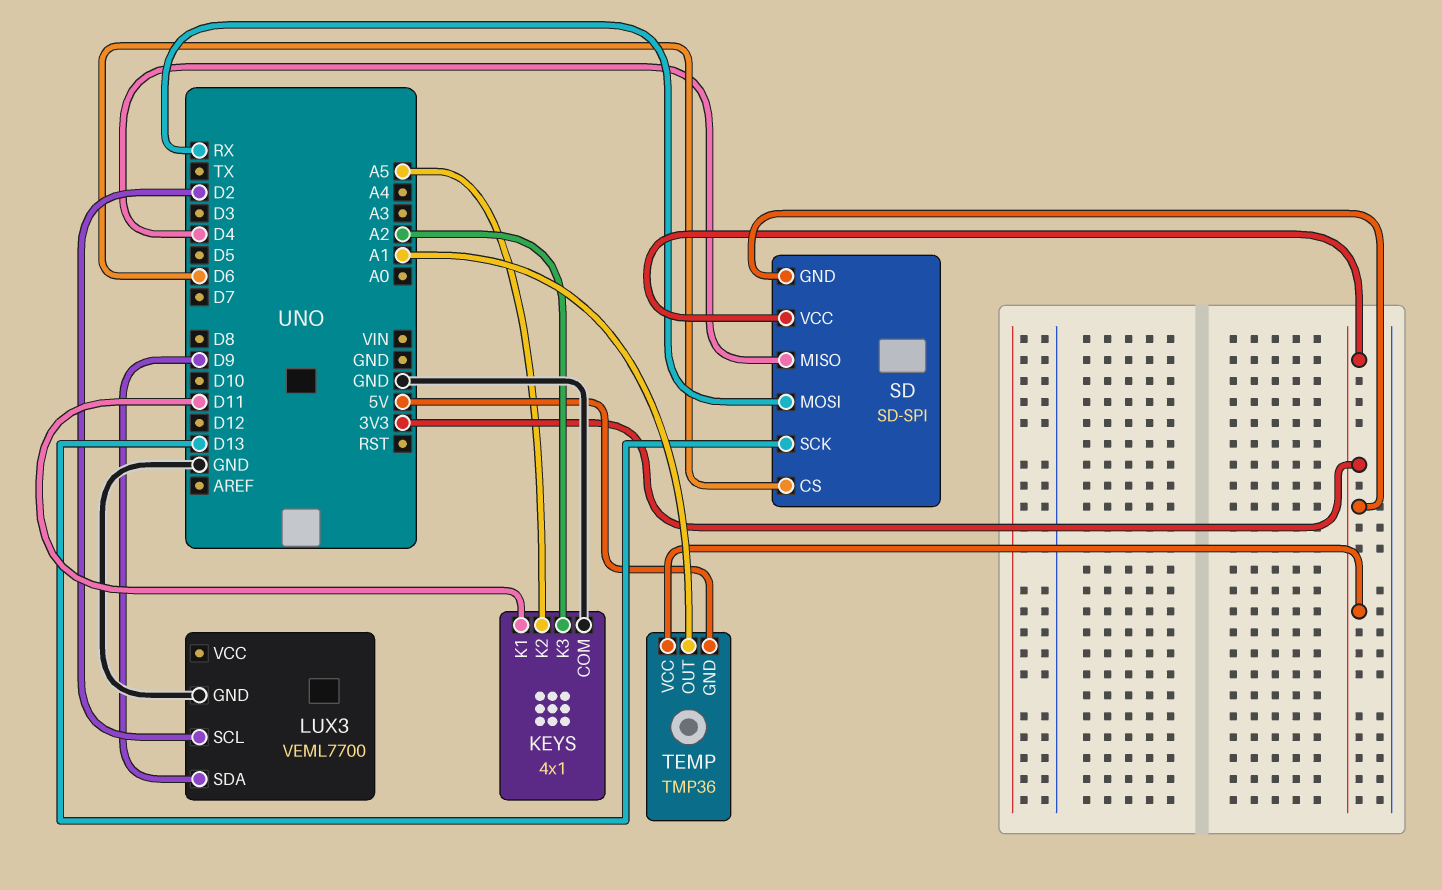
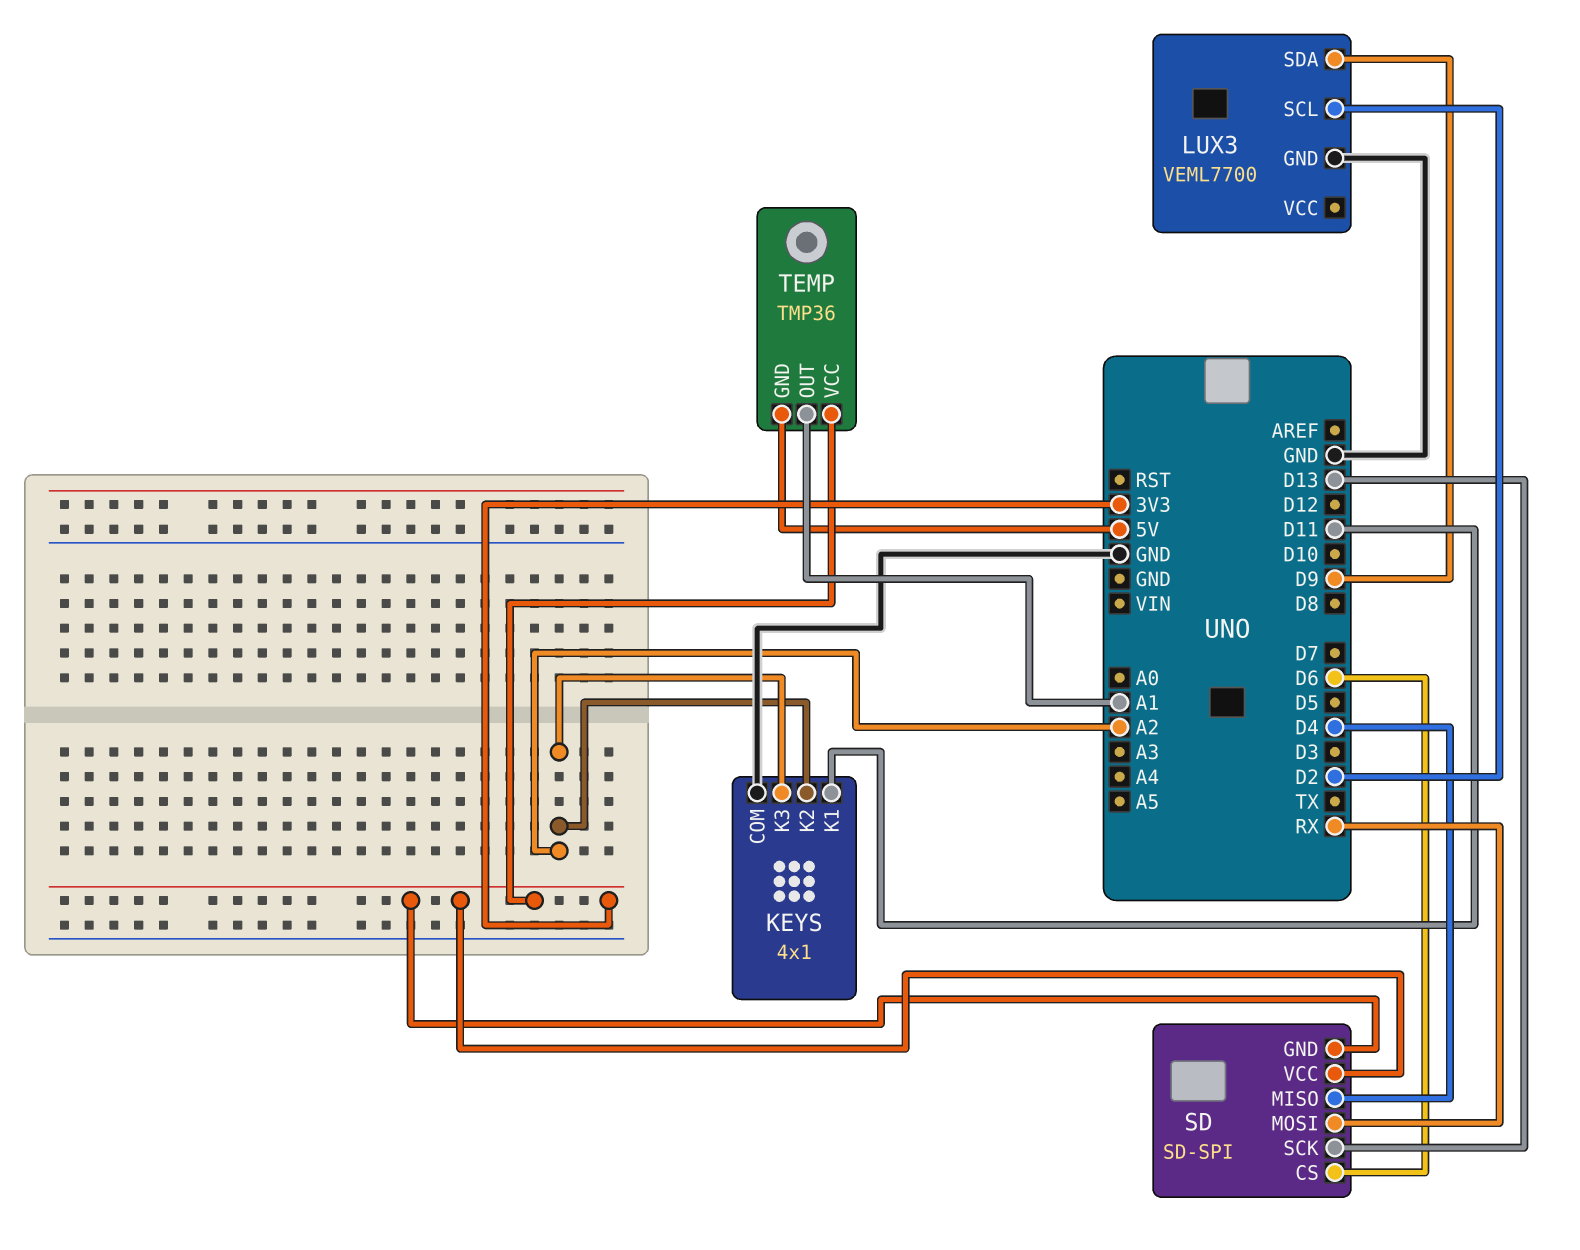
KEYS pin K2: A5 -> A2

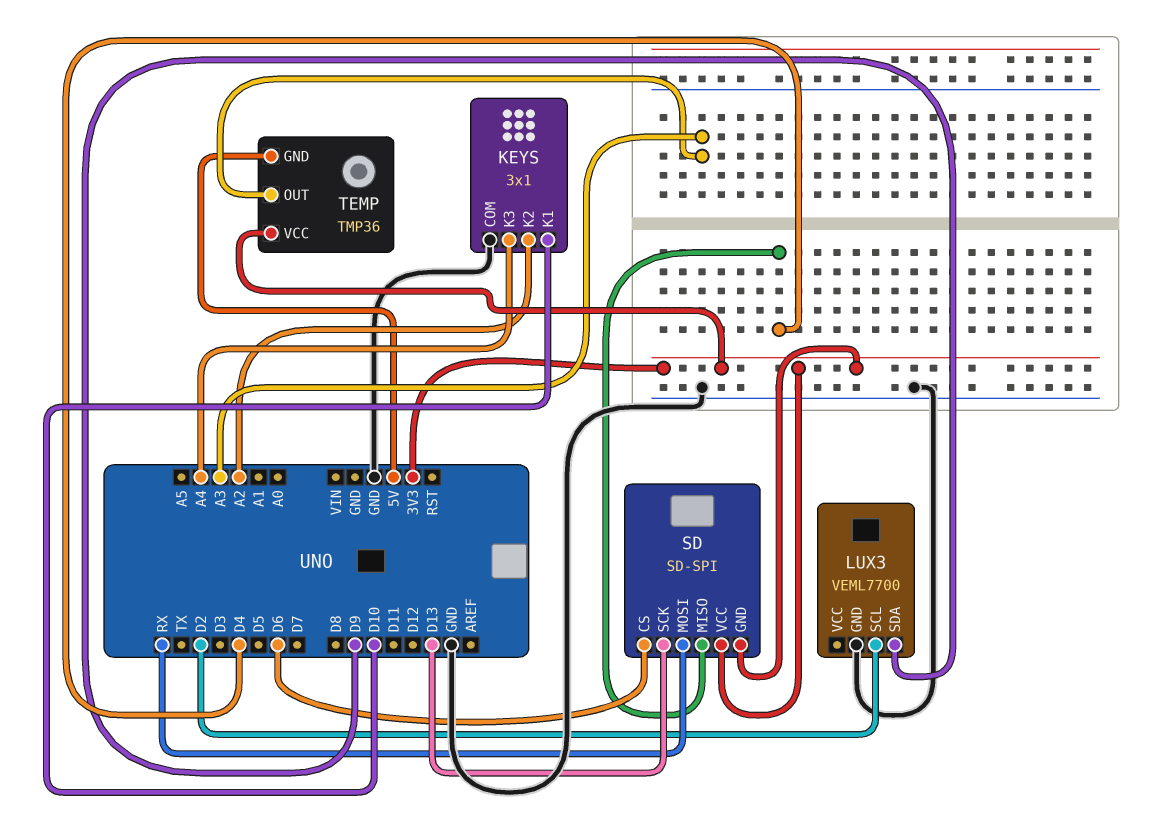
KEYS: 4x1 -> 3x1
KEYS pin K1: D11 -> D10
KEYS pin K3: A2 -> A4
TEMP pin OUT: A1 -> A3

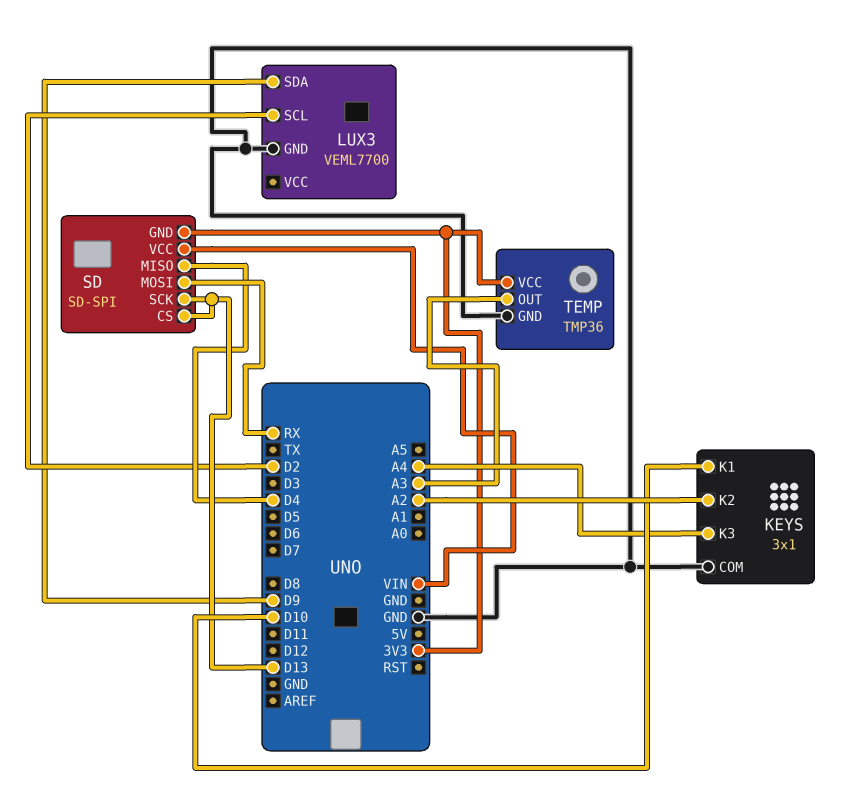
SD pin CS: D6 -> D13
SD pin VCC: 3V3 -> VIN
TEMP pin GND: 5V -> GND

